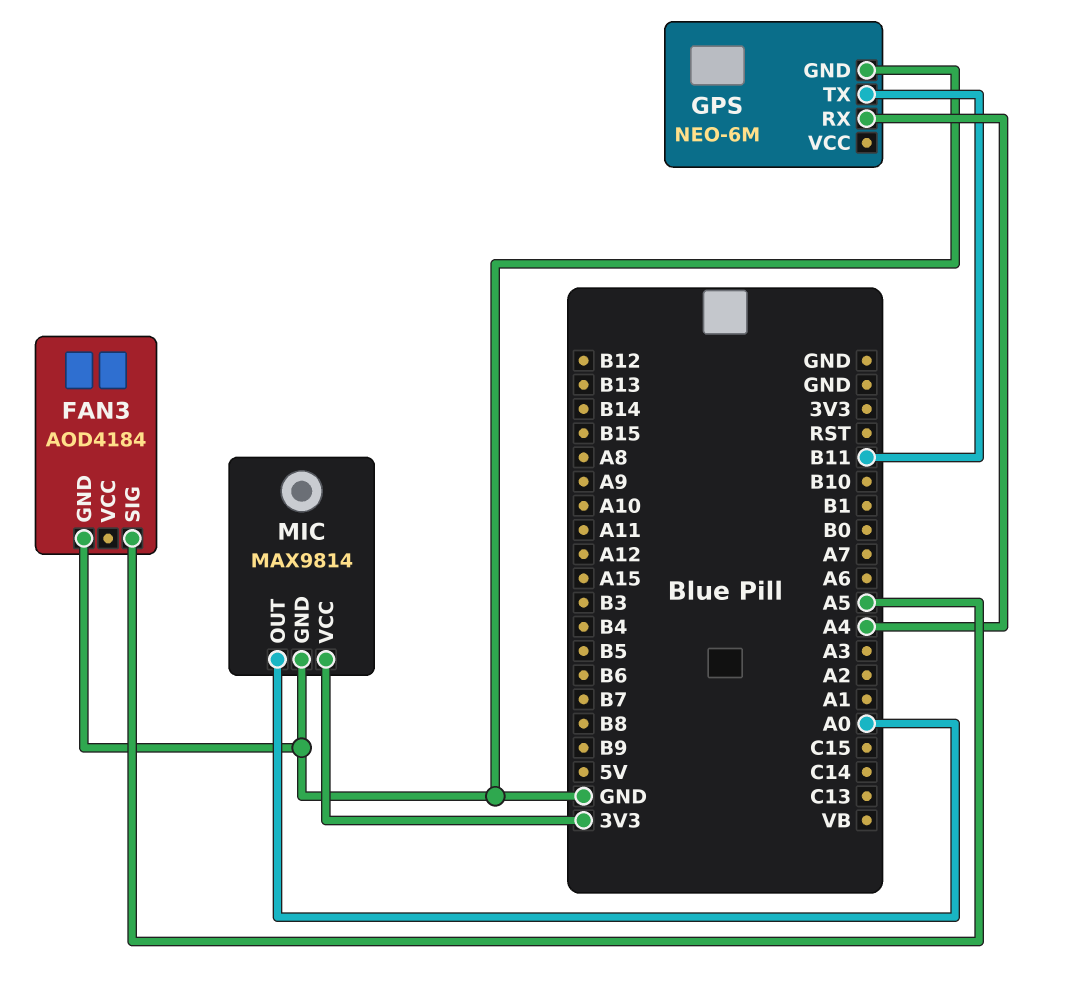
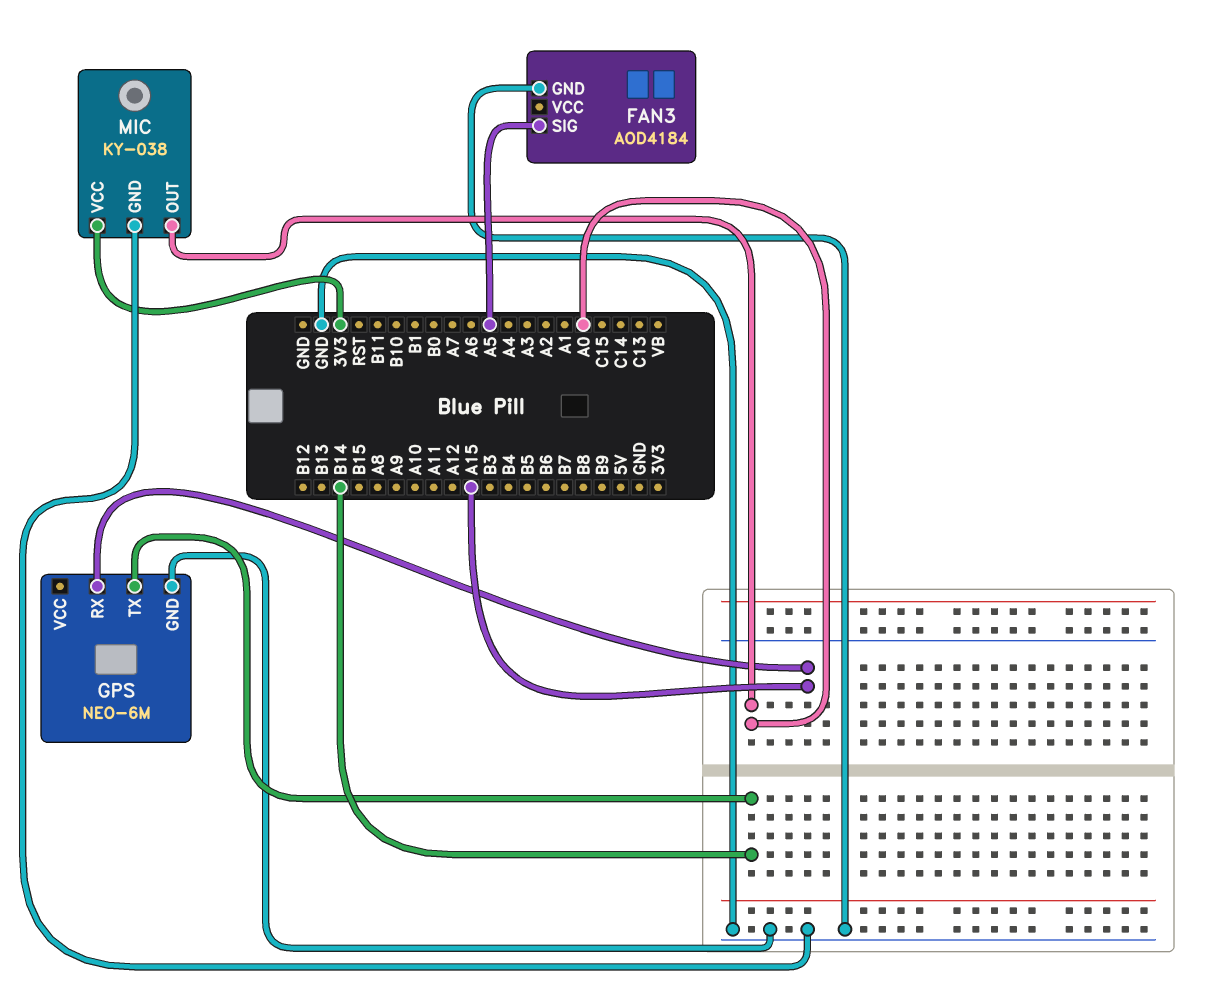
GPS pin RX: A4 -> A15
GPS pin TX: B11 -> B14
MIC: MAX9814 -> KY-038

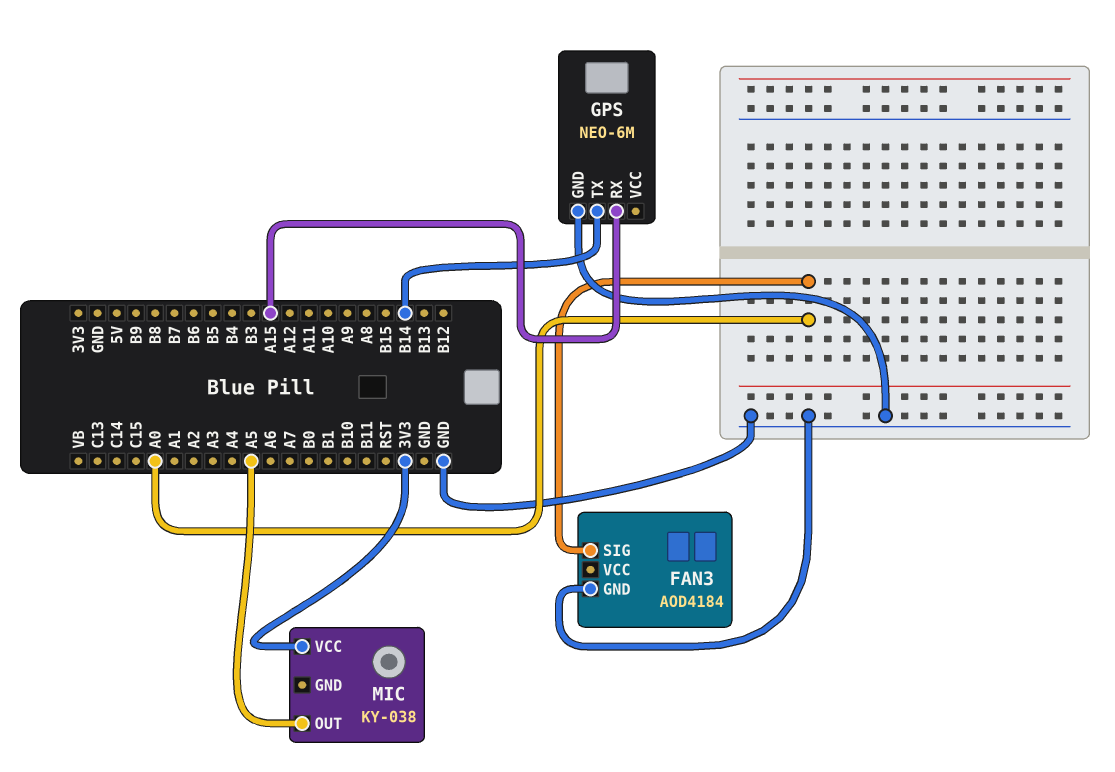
FAN3 pin SIG: A5 -> A0
MIC pin GND: GND -> none
MIC pin OUT: A0 -> A5

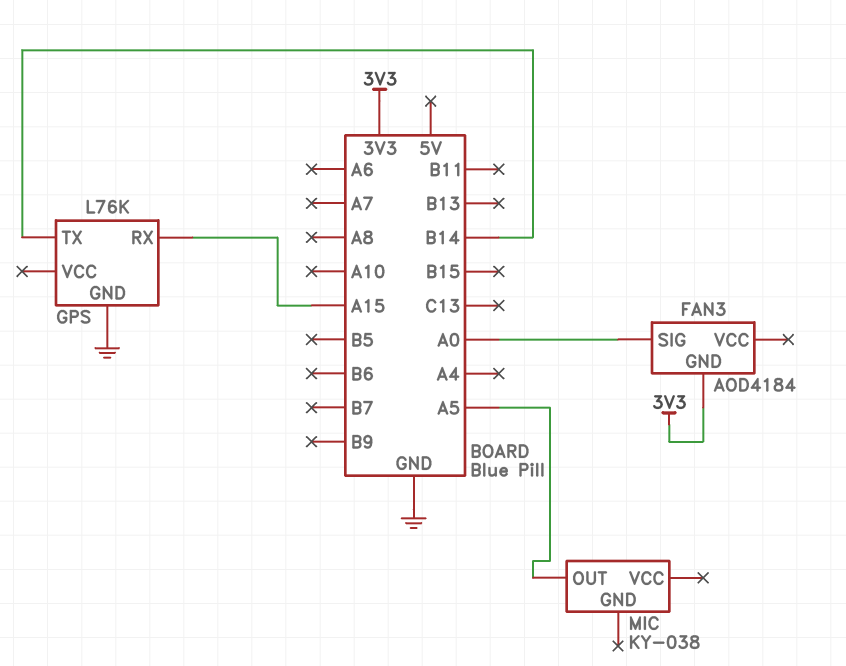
FAN3 pin GND: GND -> 3V3
GPS: NEO-6M -> L76K
MIC pin VCC: 3V3 -> none

